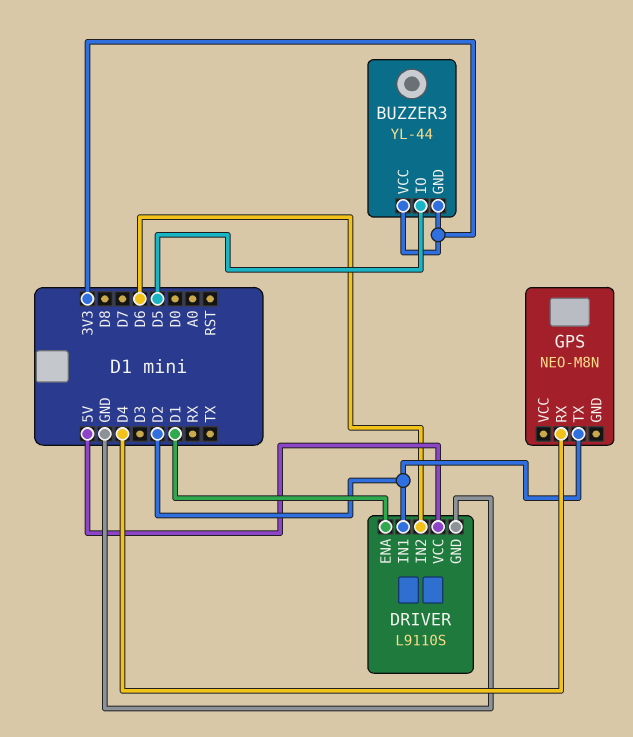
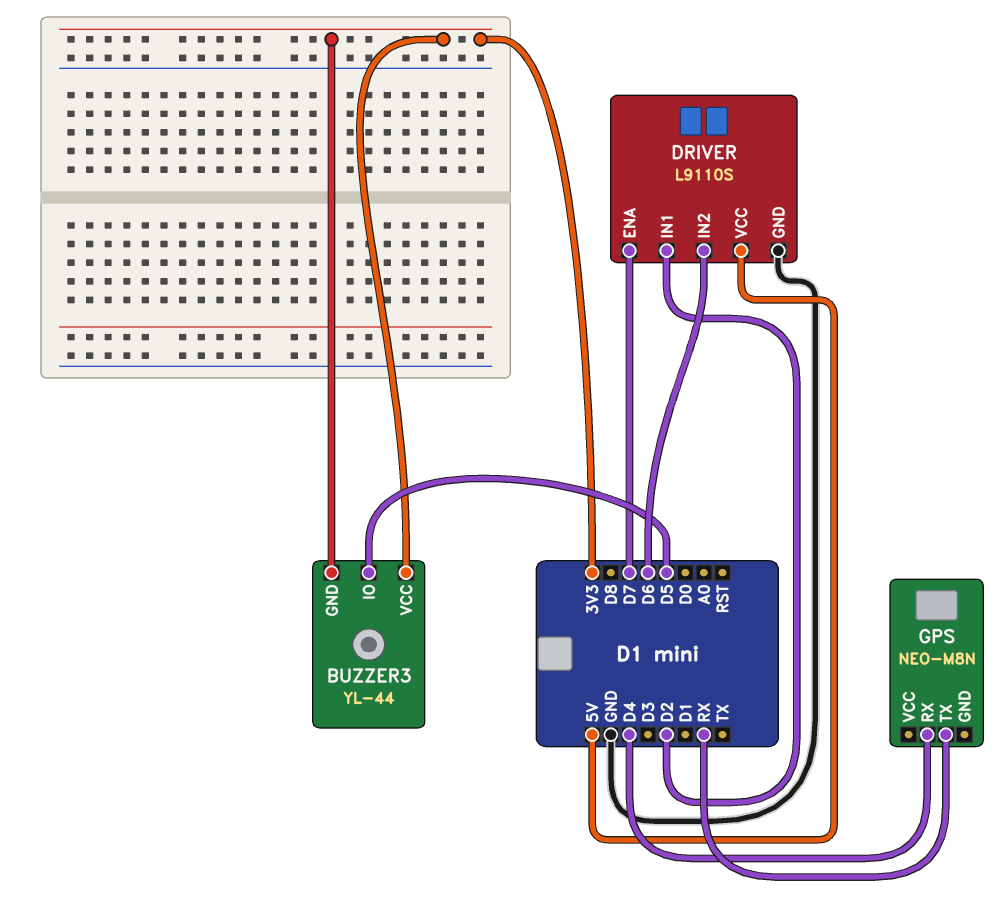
DRIVER pin ENA: D1 -> D7
GPS pin TX: D2 -> RX

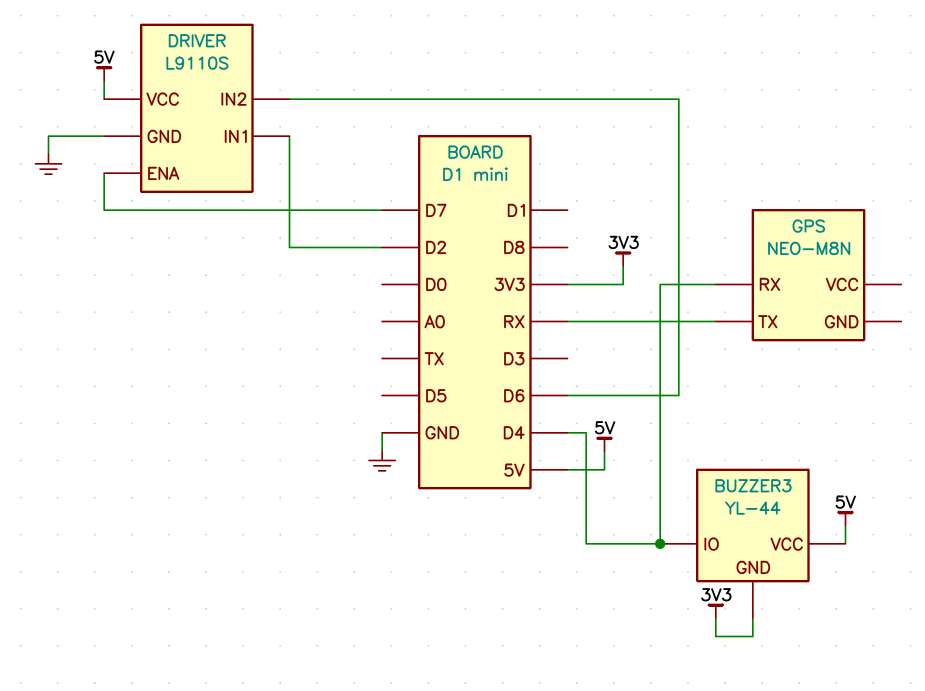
BUZZER3 pin IO: D5 -> D4
BUZZER3 pin VCC: 3V3 -> 5V

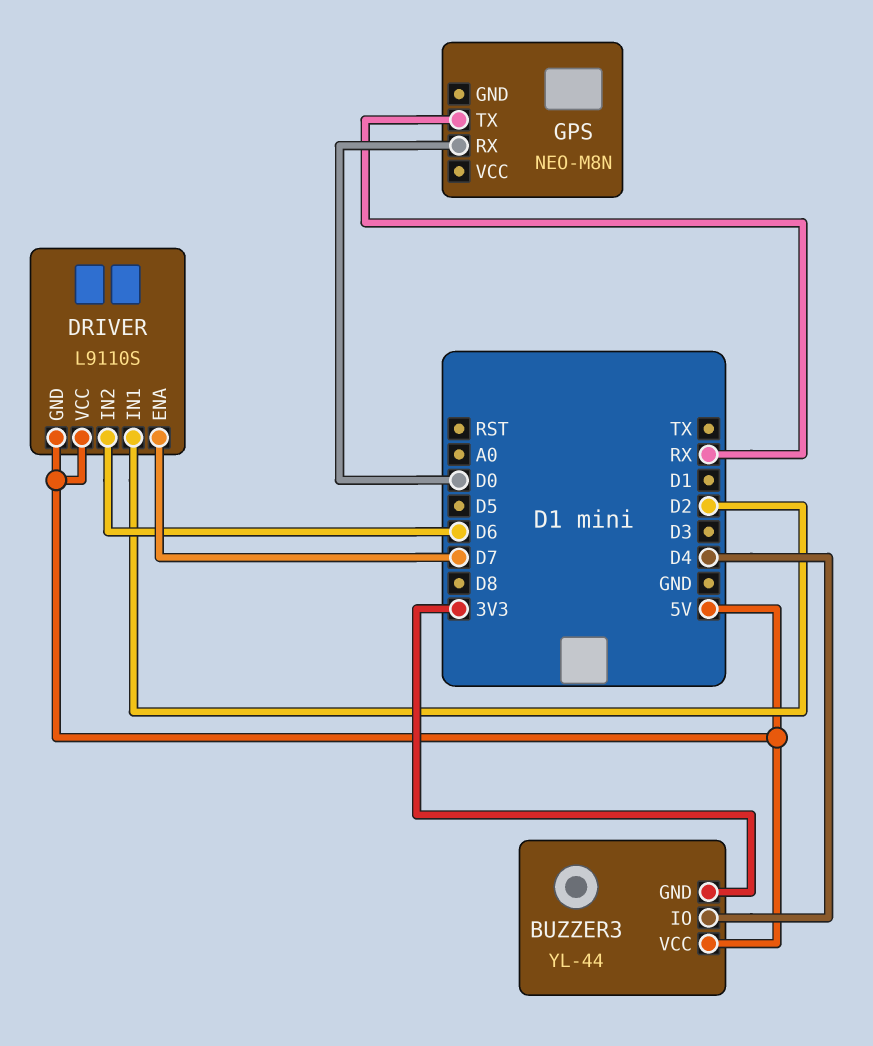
DRIVER pin GND: GND -> 5V
GPS pin RX: D4 -> D0

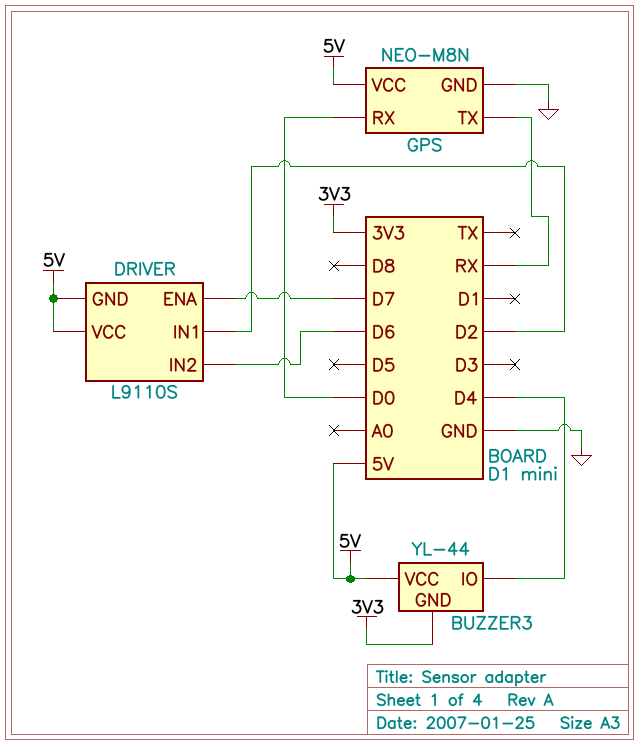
GPS pin GND: none -> GND
GPS pin VCC: none -> 5V

